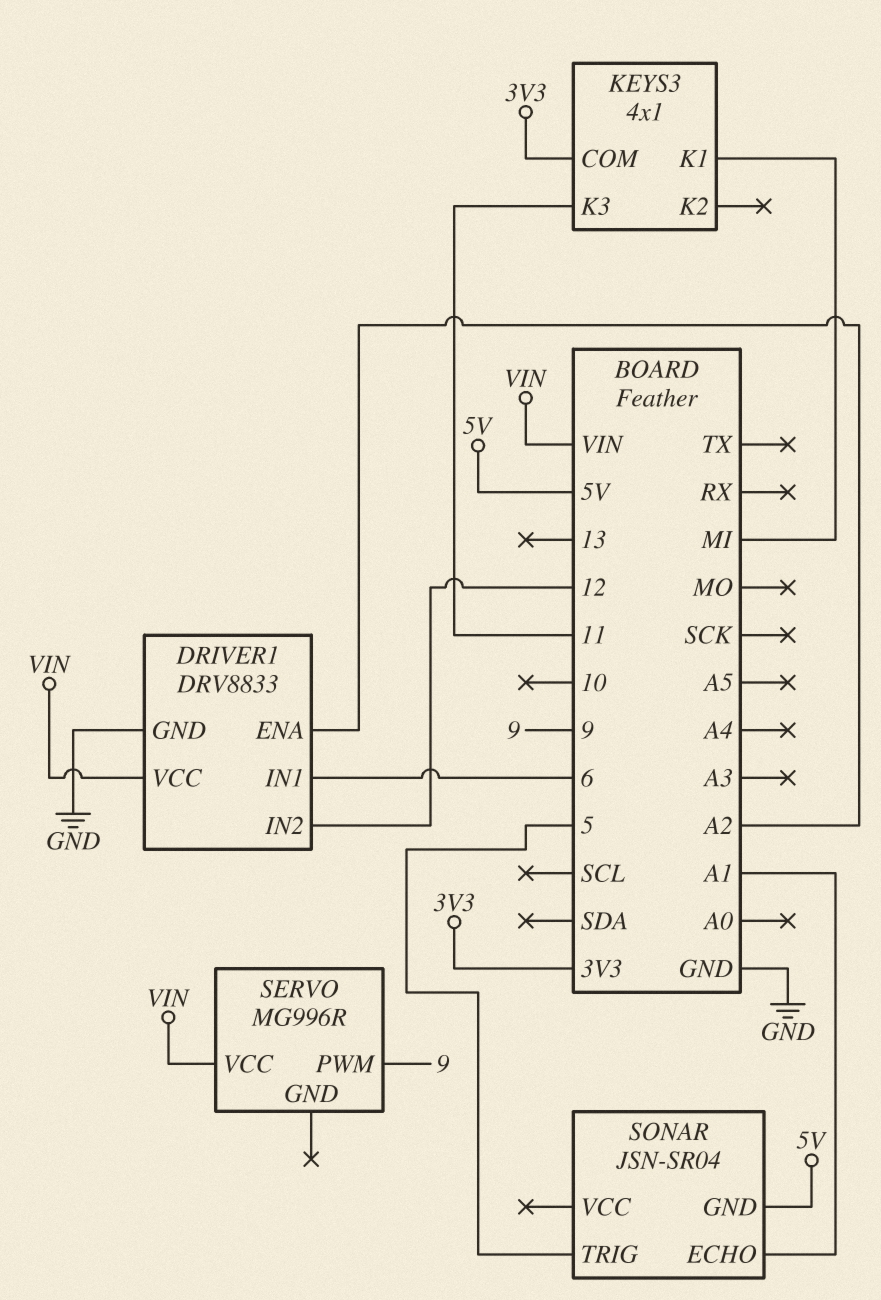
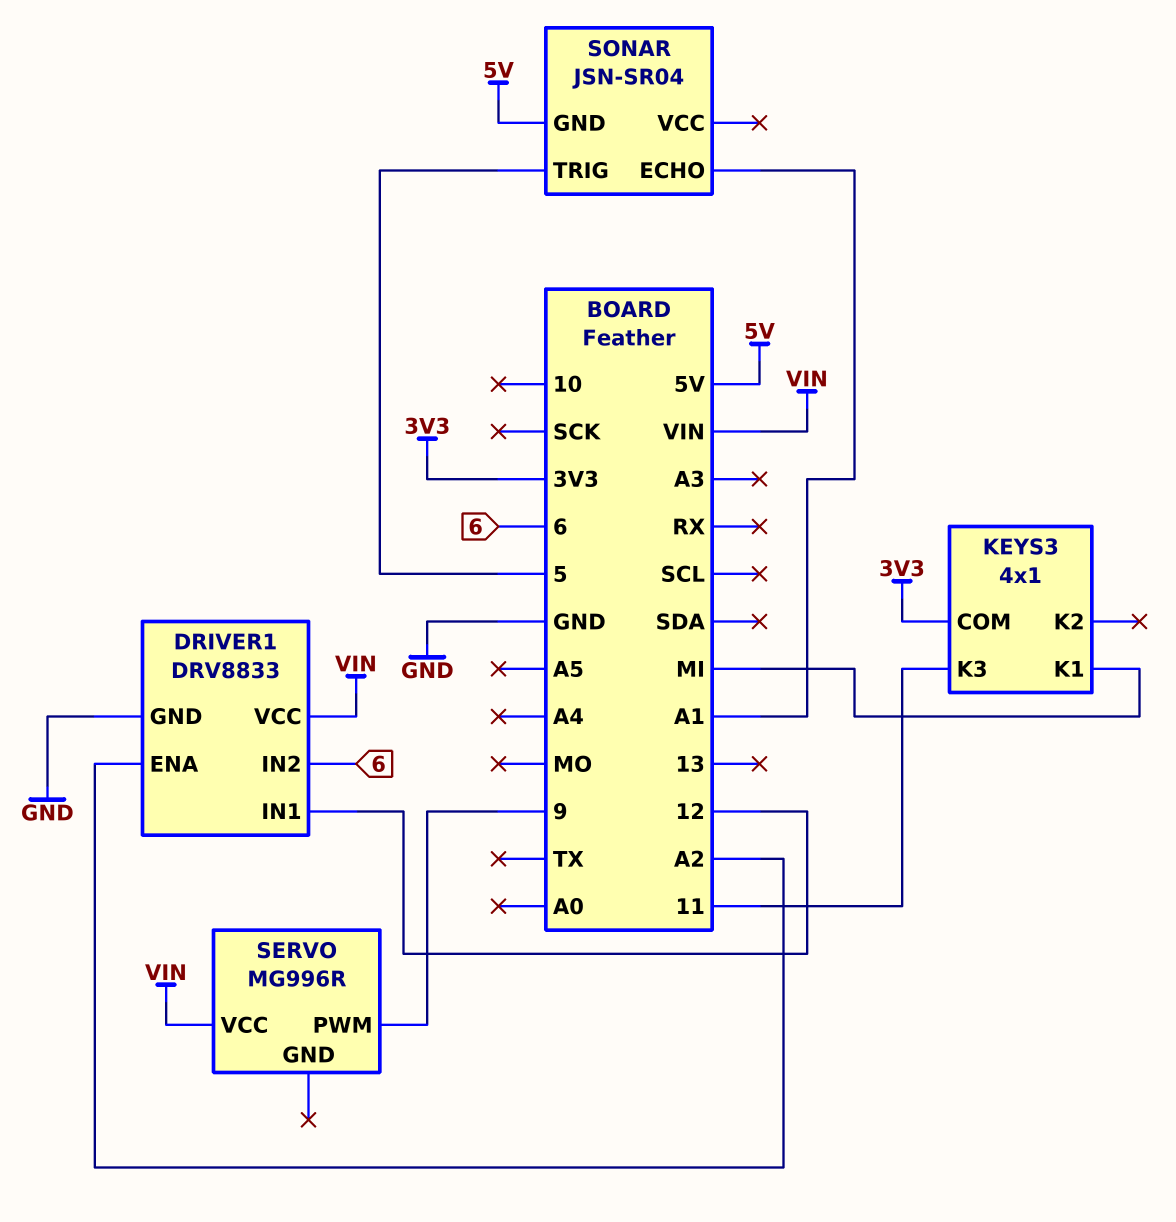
DRIVER1 pin IN1: 6 -> 12
DRIVER1 pin IN2: 12 -> 6

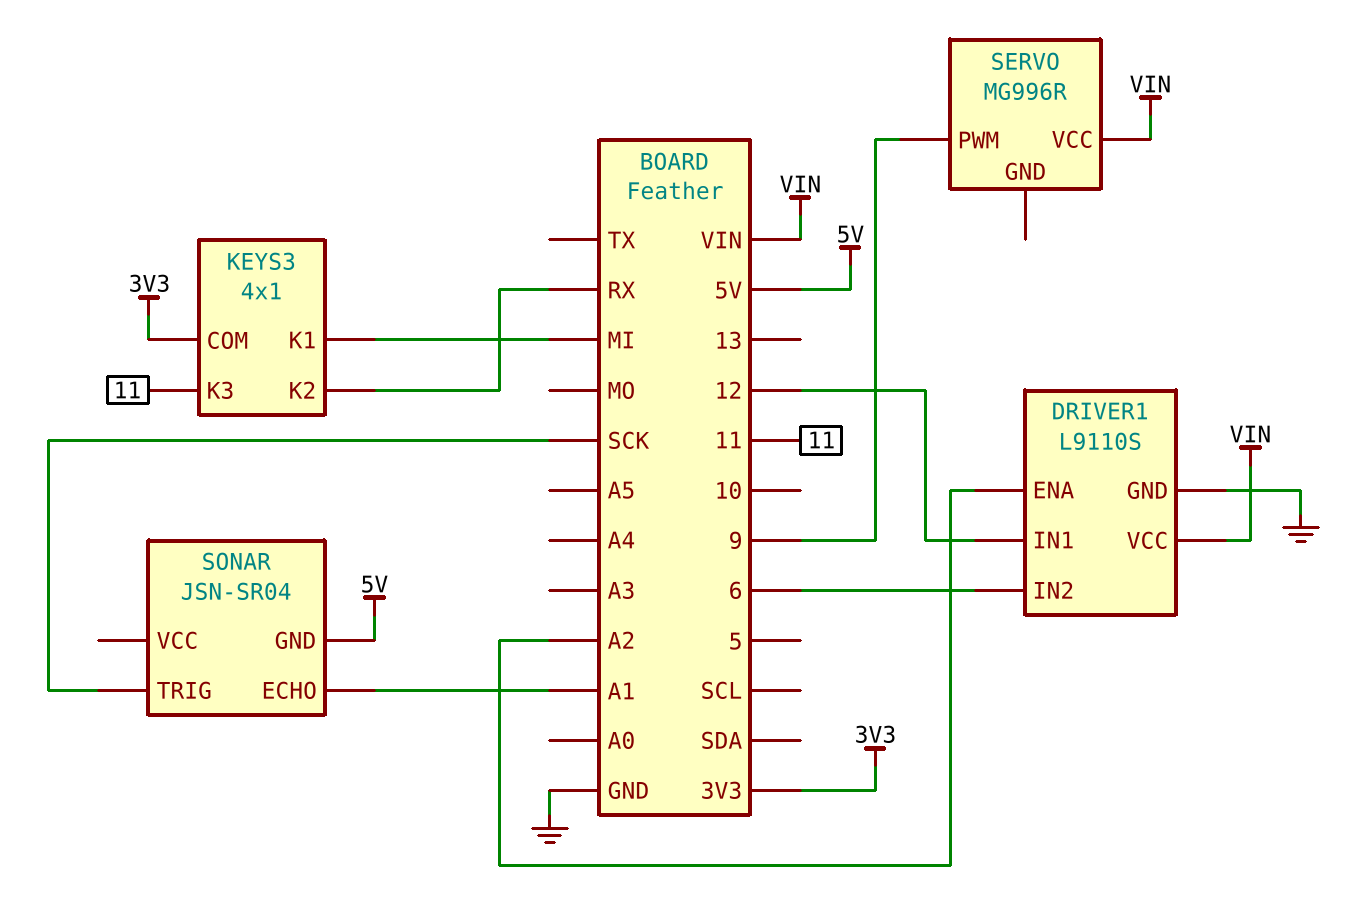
DRIVER1: DRV8833 -> L9110S
KEYS3 pin K2: none -> RX
SONAR pin TRIG: 5 -> SCK

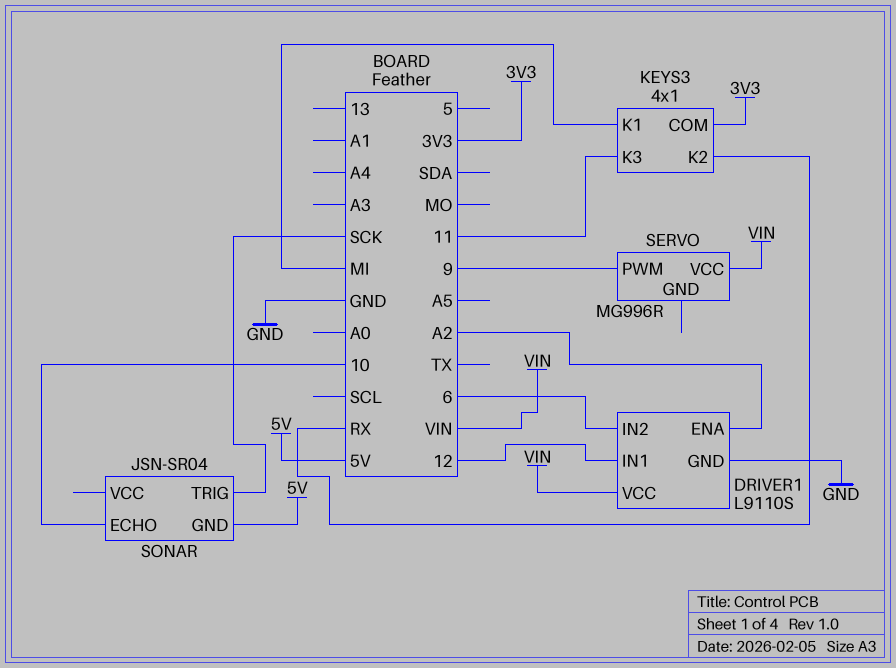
SONAR pin ECHO: A1 -> 10

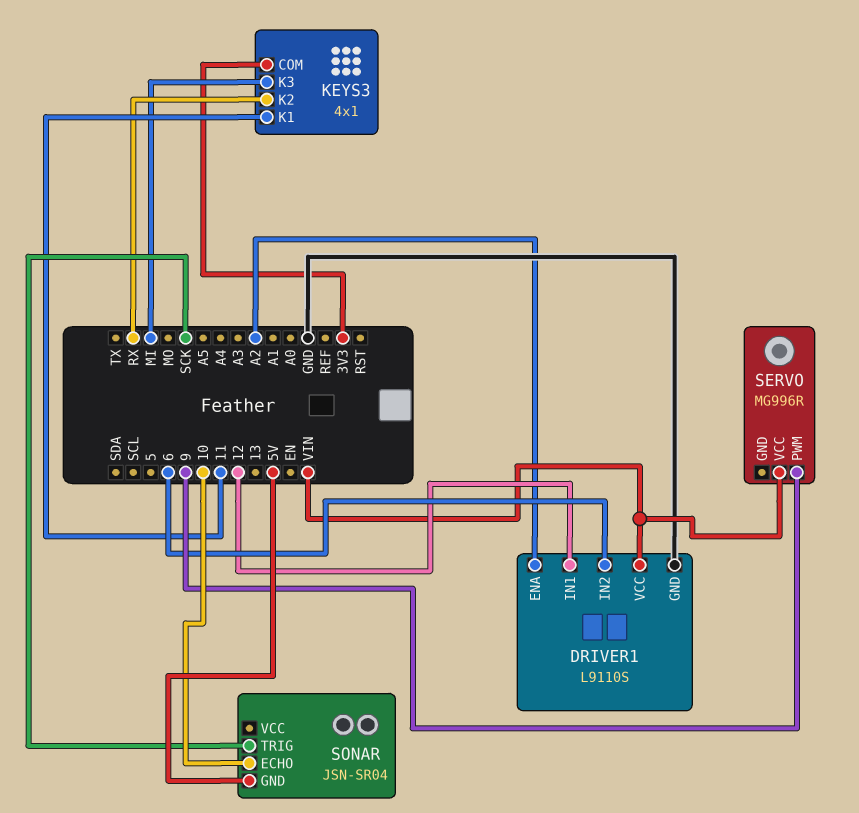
KEYS3 pin K1: MI -> 11
KEYS3 pin K3: 11 -> MI

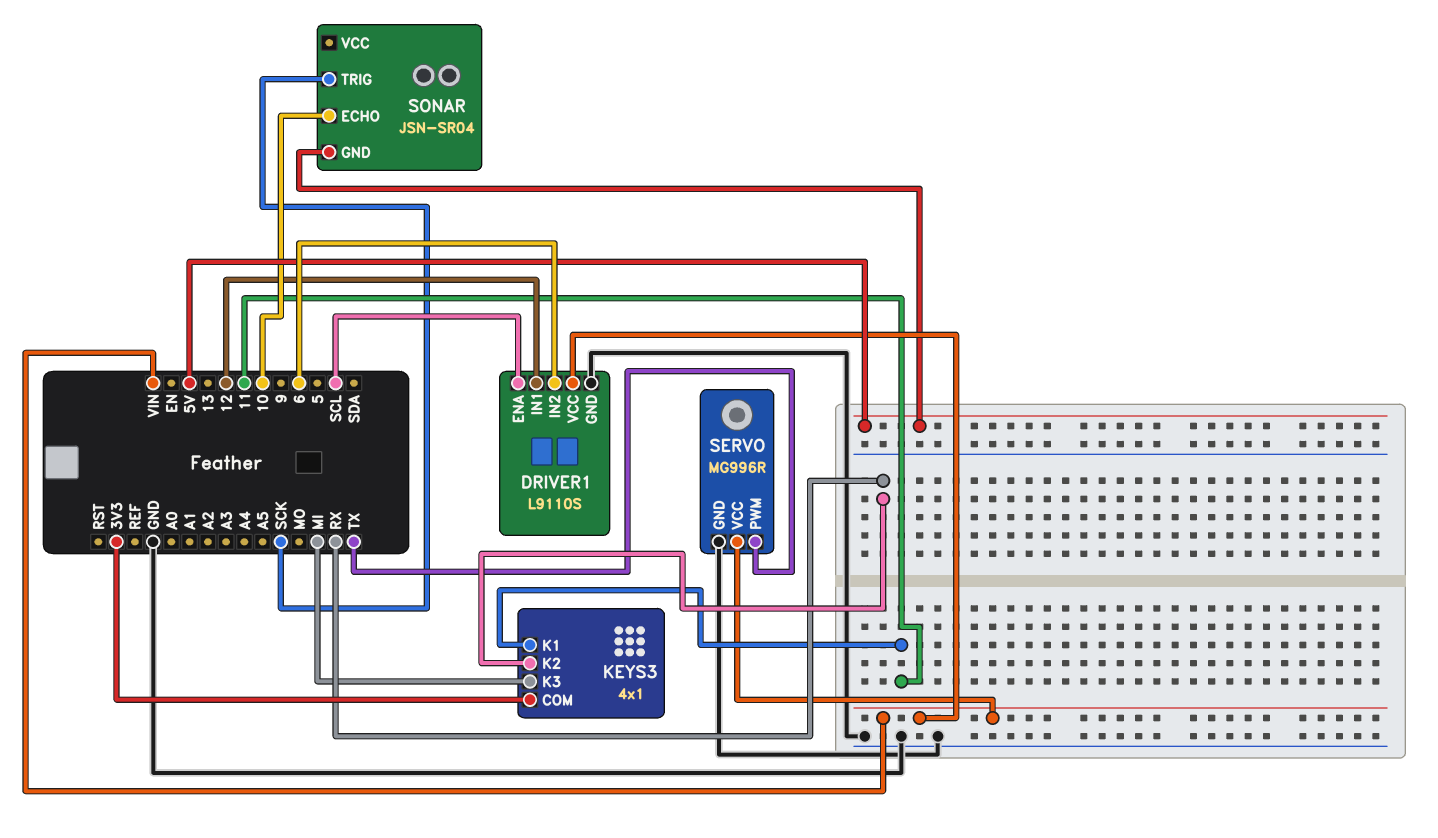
DRIVER1 pin ENA: A2 -> SCL
SERVO pin GND: none -> GND
SERVO pin PWM: 9 -> TX

